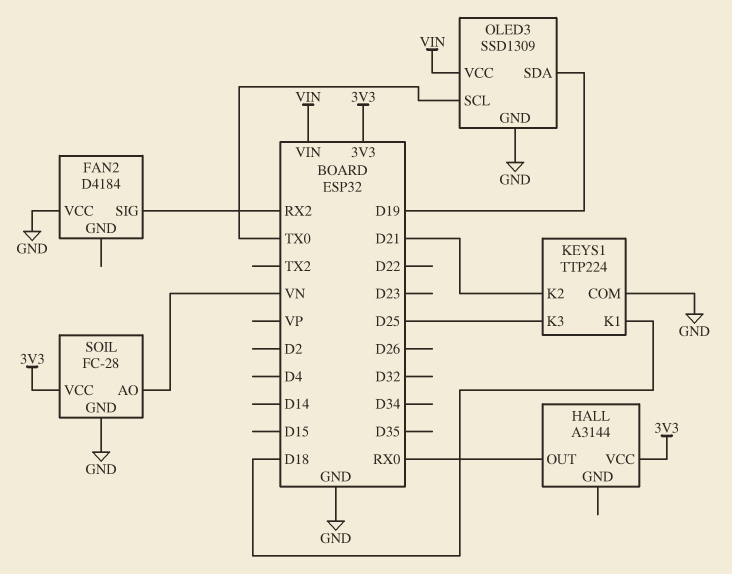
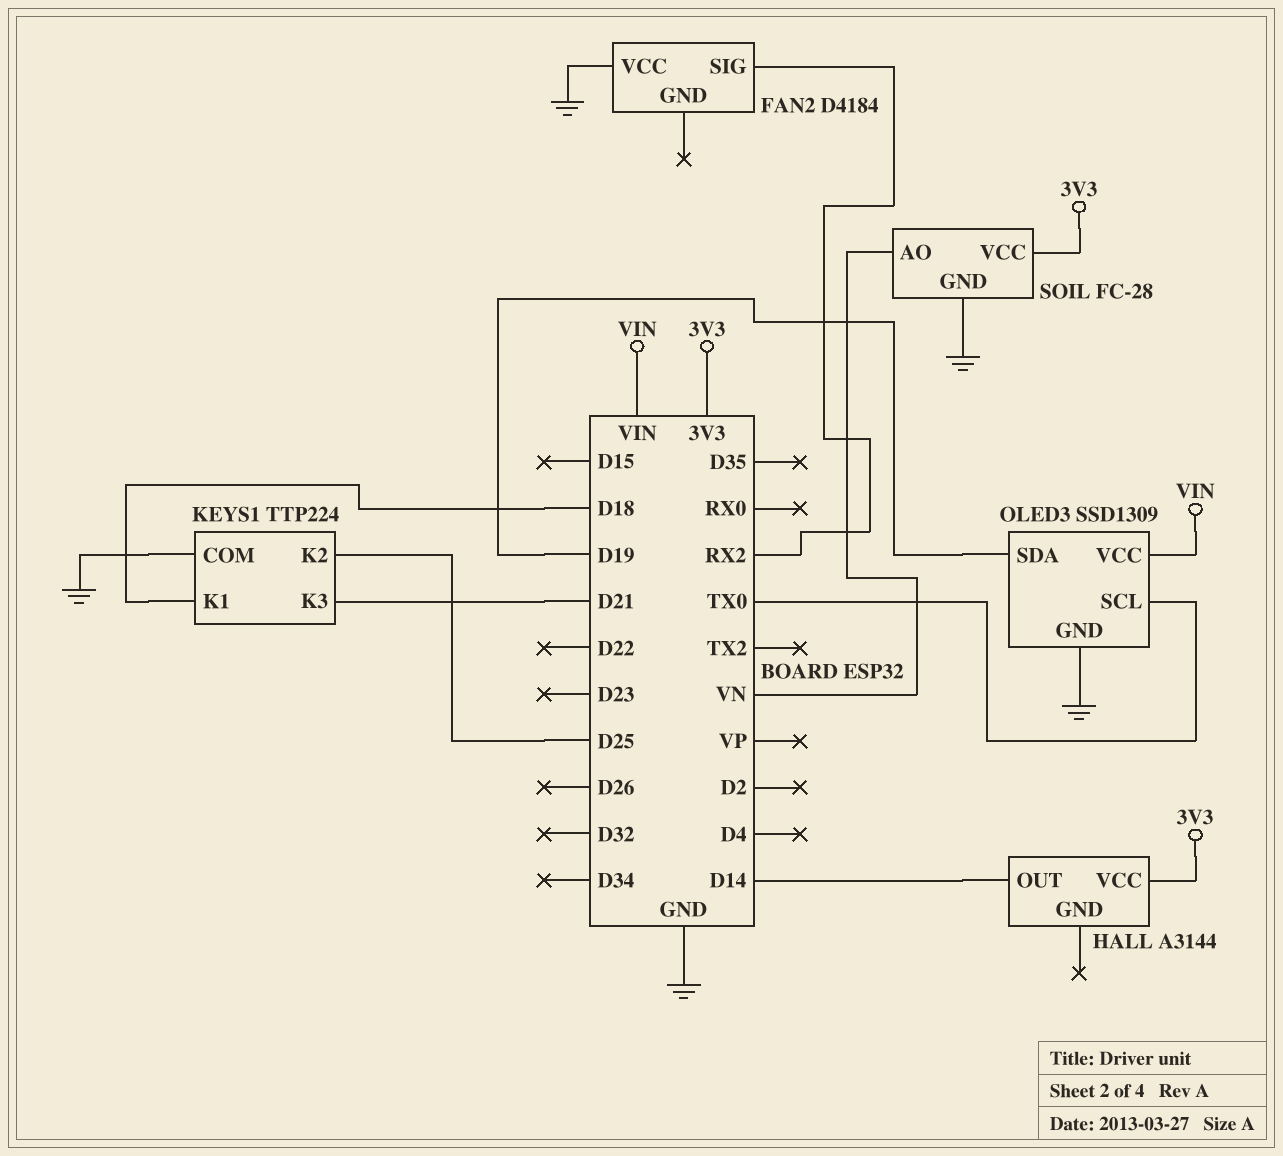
HALL pin OUT: RX0 -> D14
KEYS1 pin K2: D21 -> D25
KEYS1 pin K3: D25 -> D21

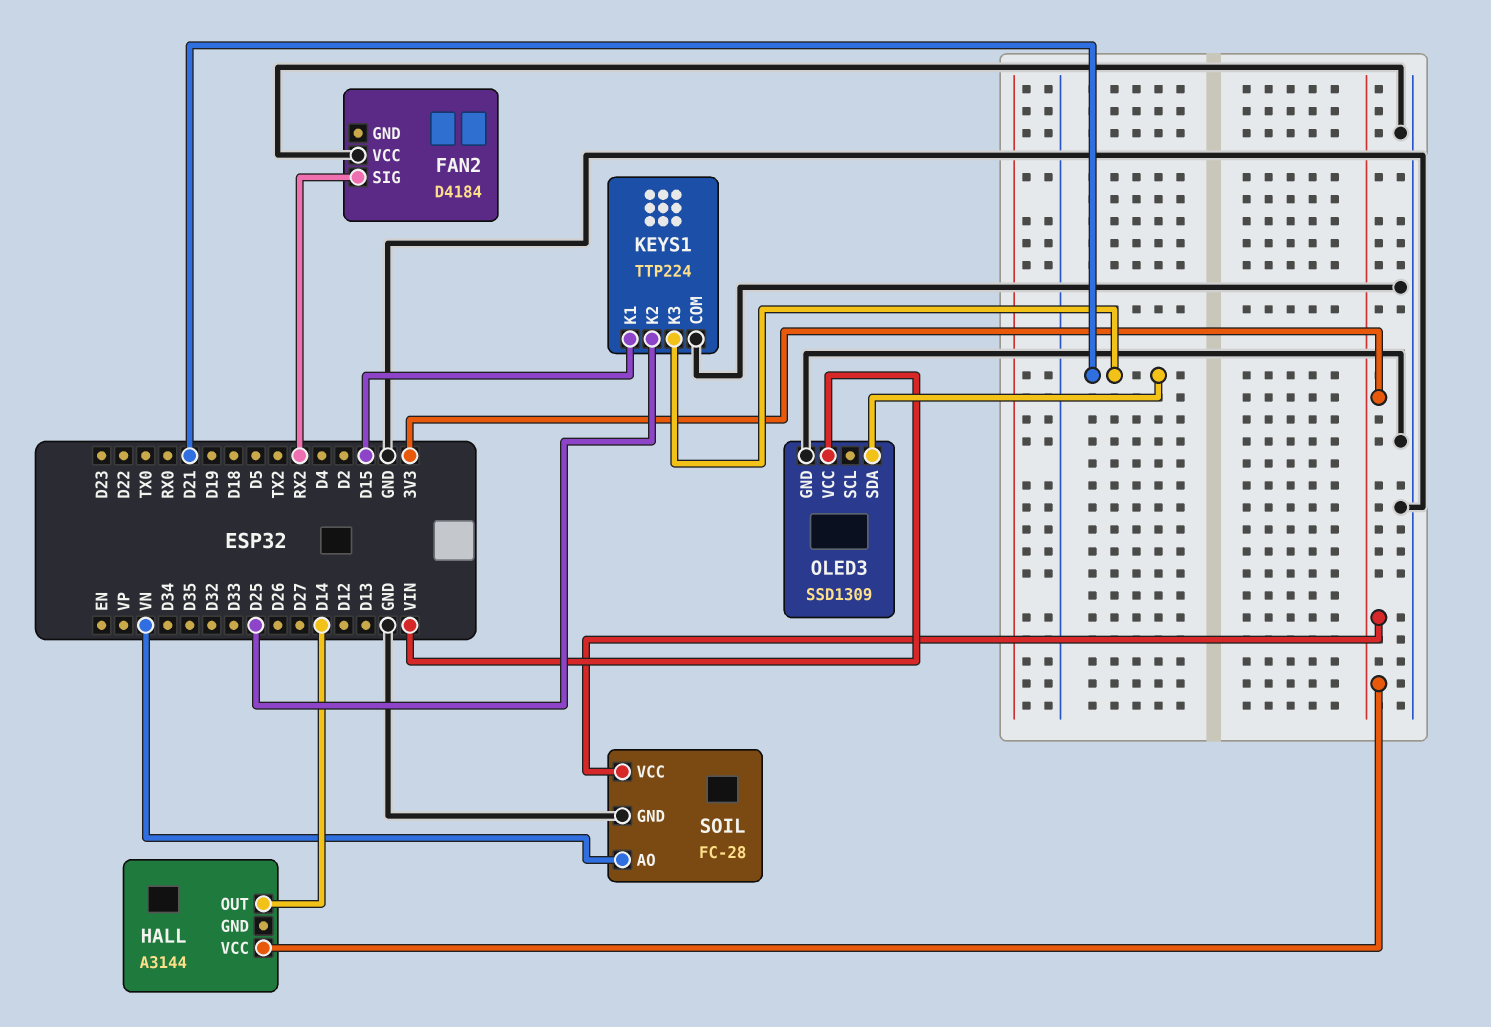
KEYS1 pin K1: D18 -> D15
OLED3 pin SCL: TX0 -> none
OLED3 pin SDA: D19 -> D21

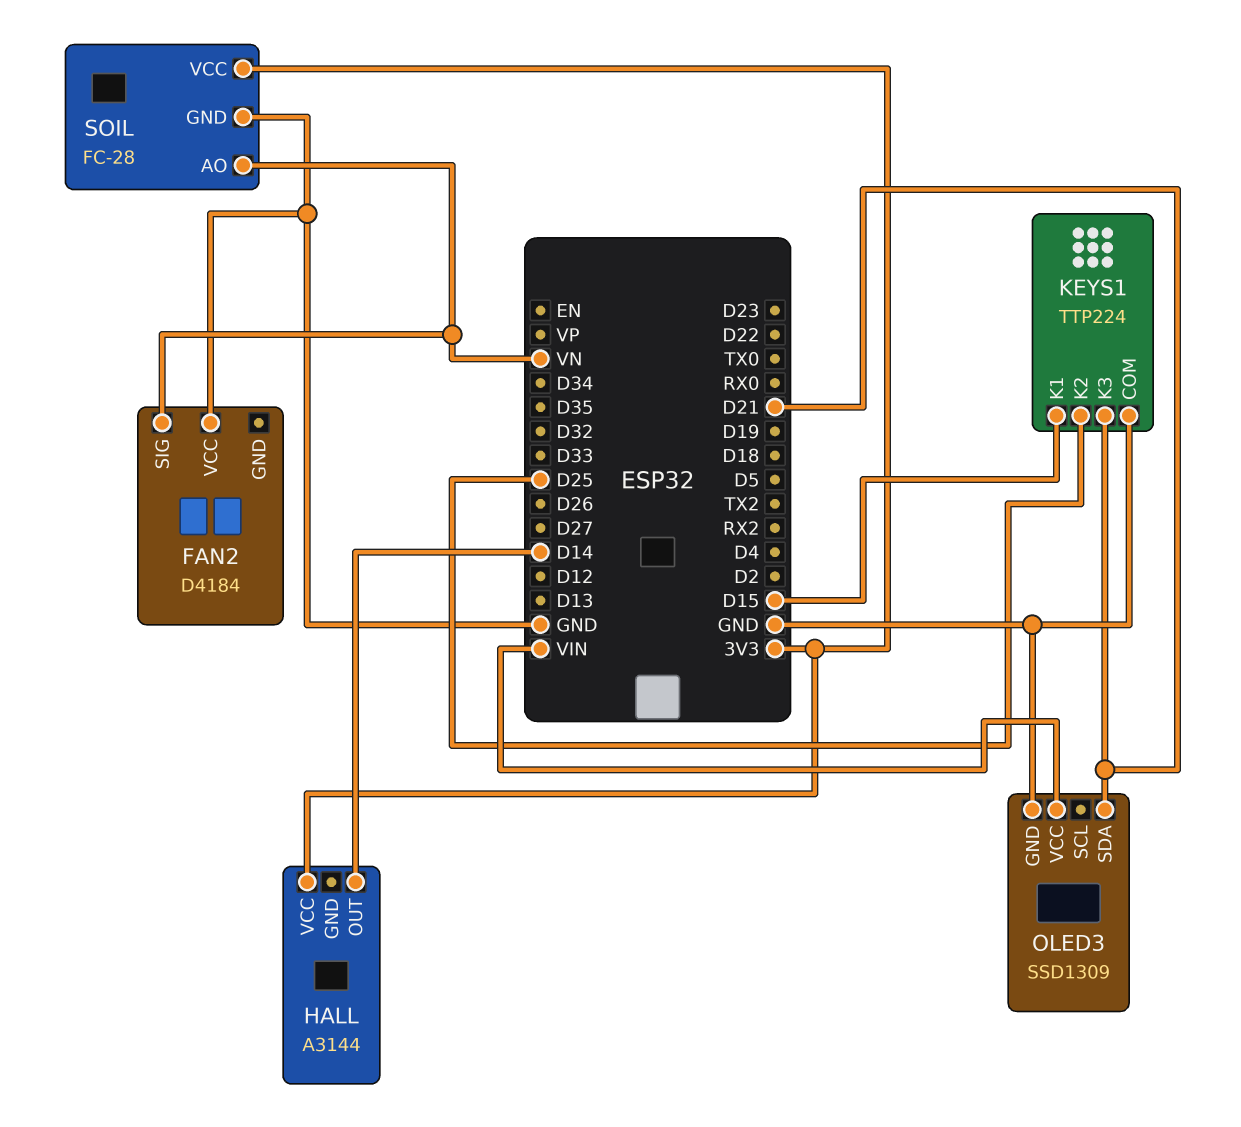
FAN2 pin SIG: RX2 -> VN

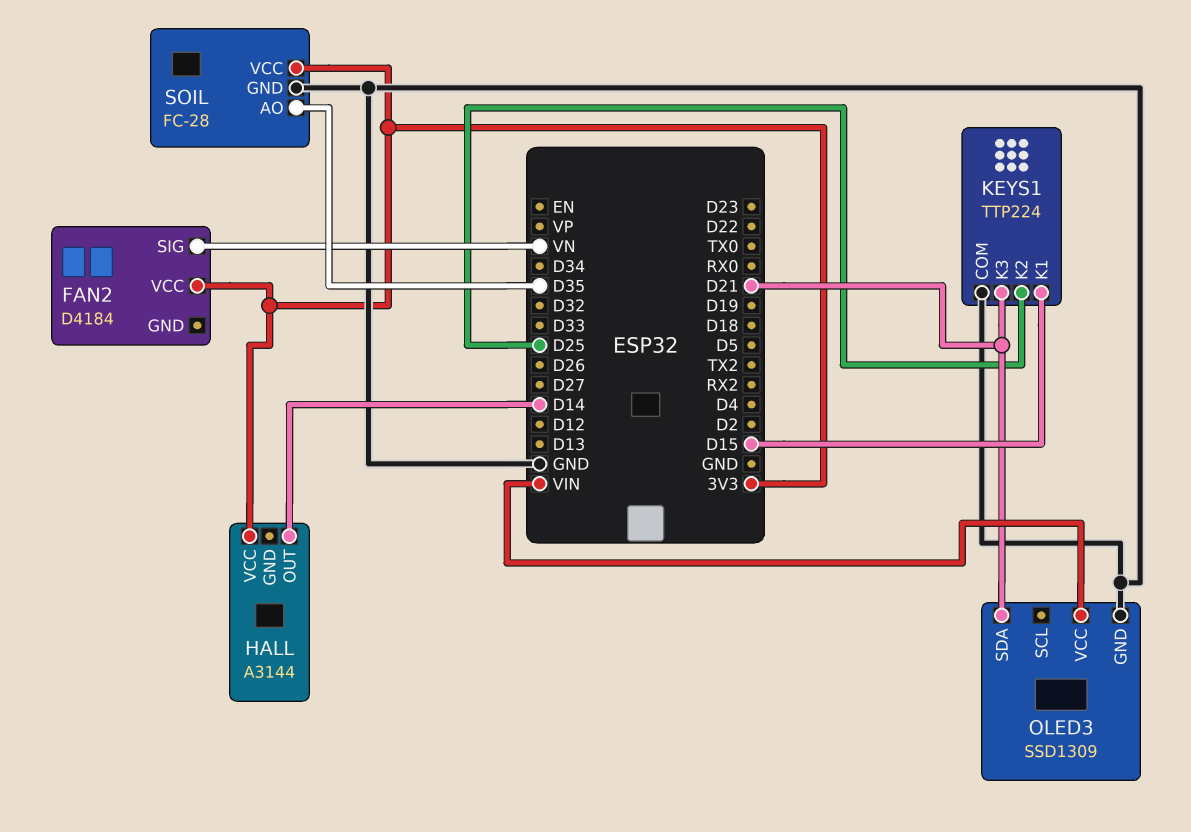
FAN2 pin VCC: GND -> 3V3
SOIL pin AO: VN -> D35

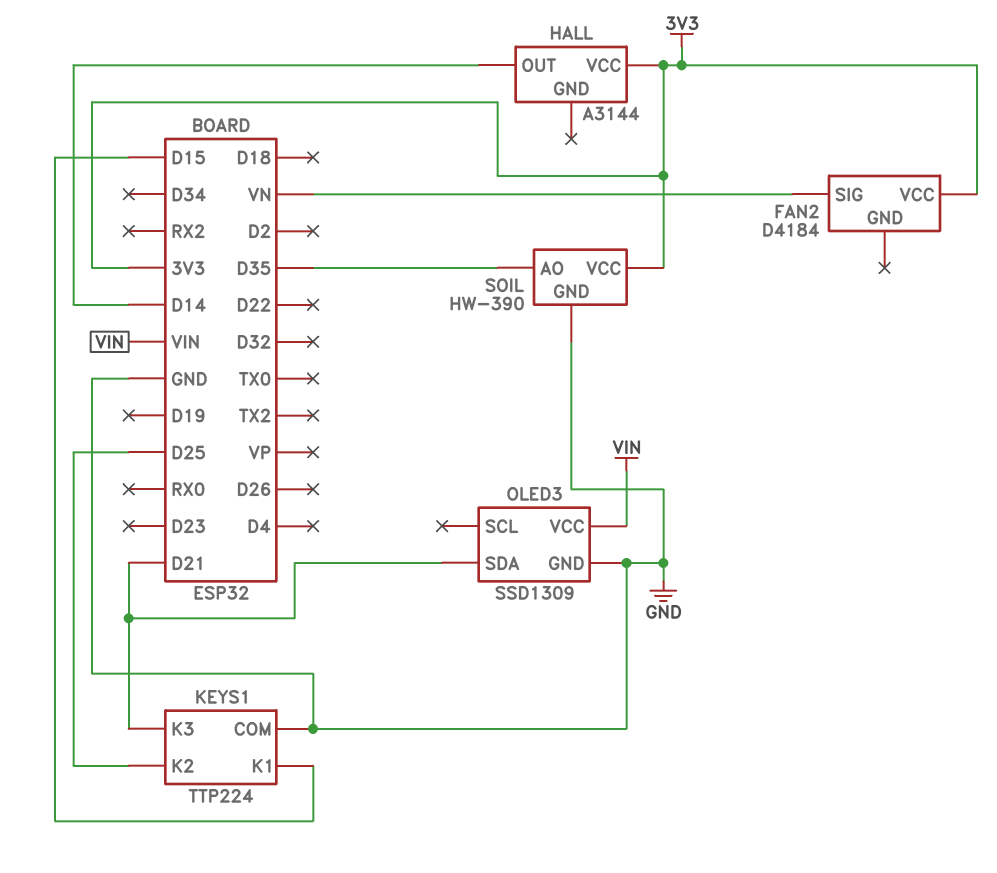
SOIL: FC-28 -> HW-390

